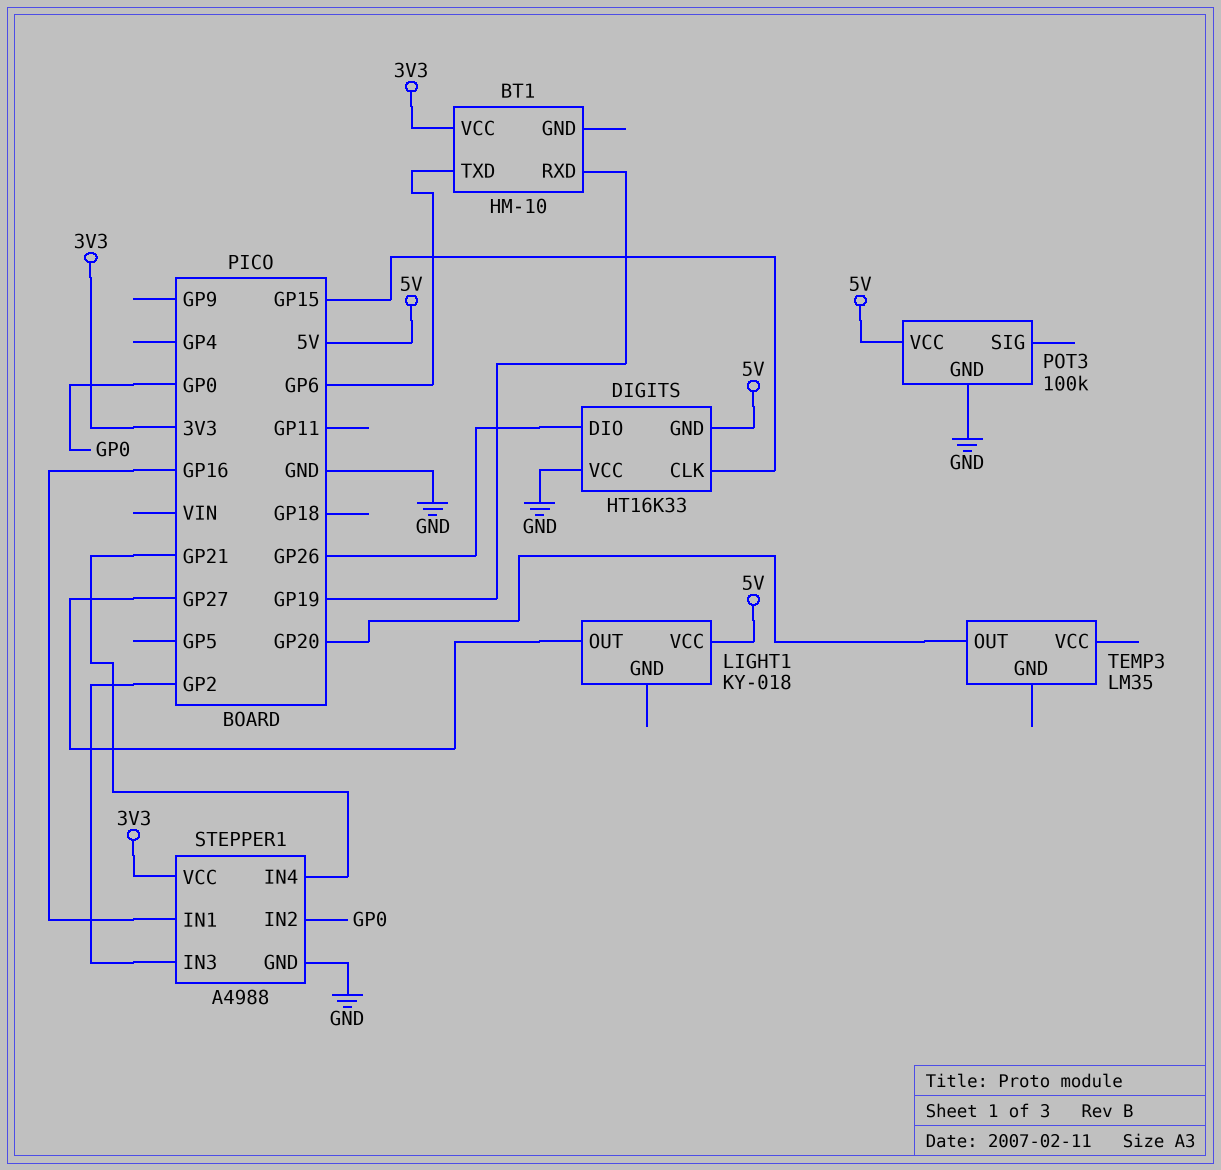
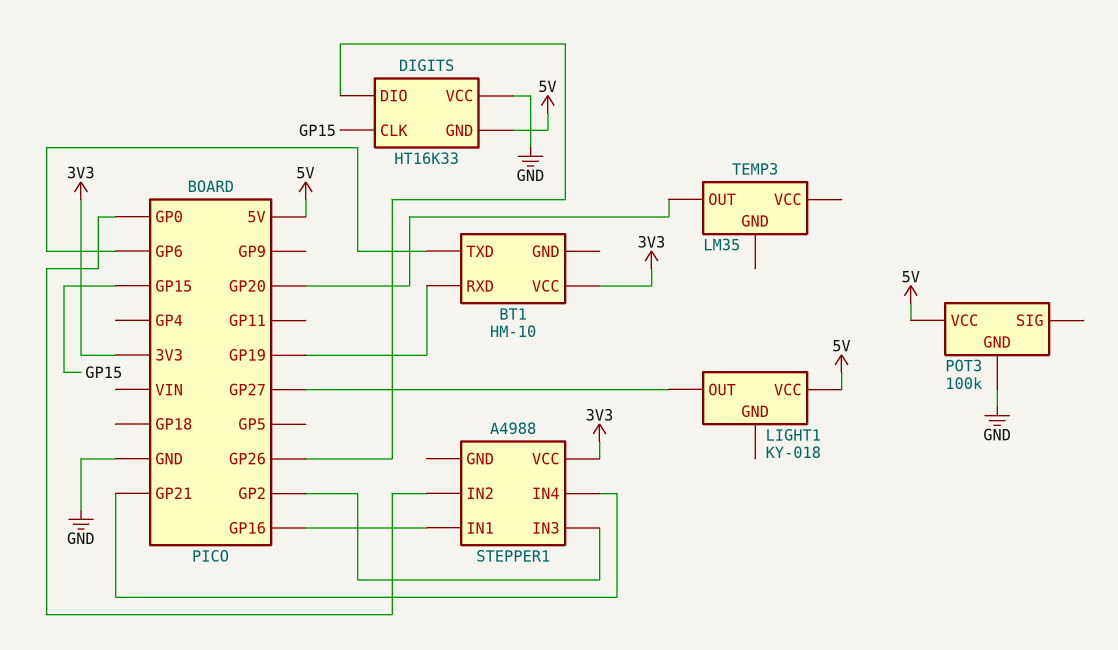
STEPPER1 pin GND: GND -> none

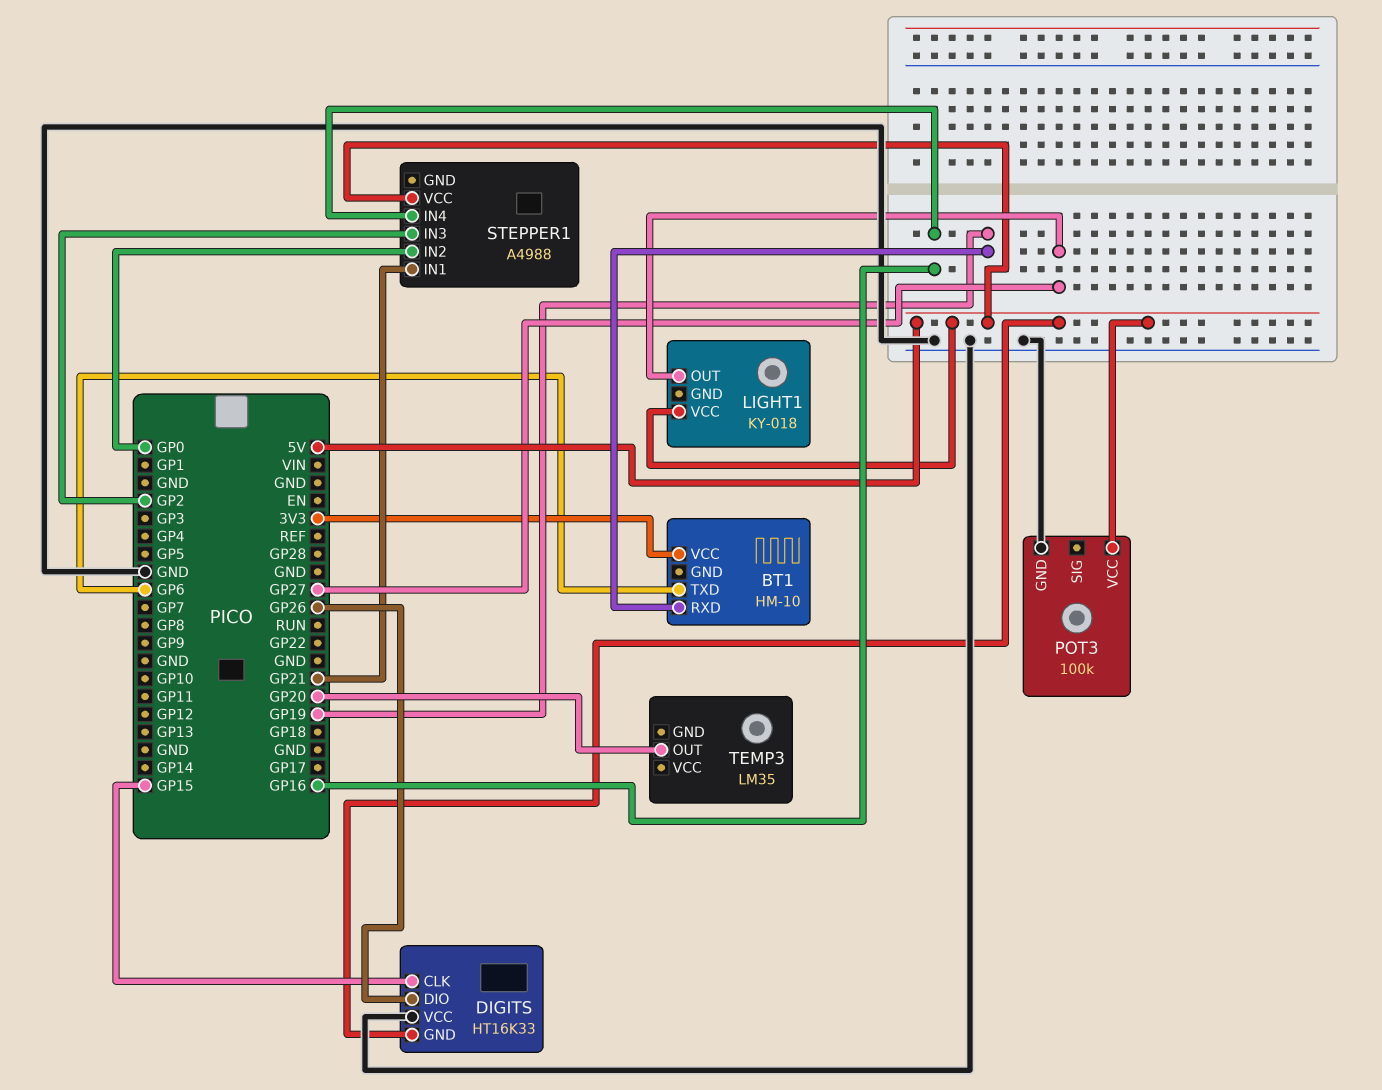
STEPPER1 pin IN1: GP16 -> GP21
STEPPER1 pin IN4: GP21 -> GP16
STEPPER1 pin VCC: 3V3 -> 5V

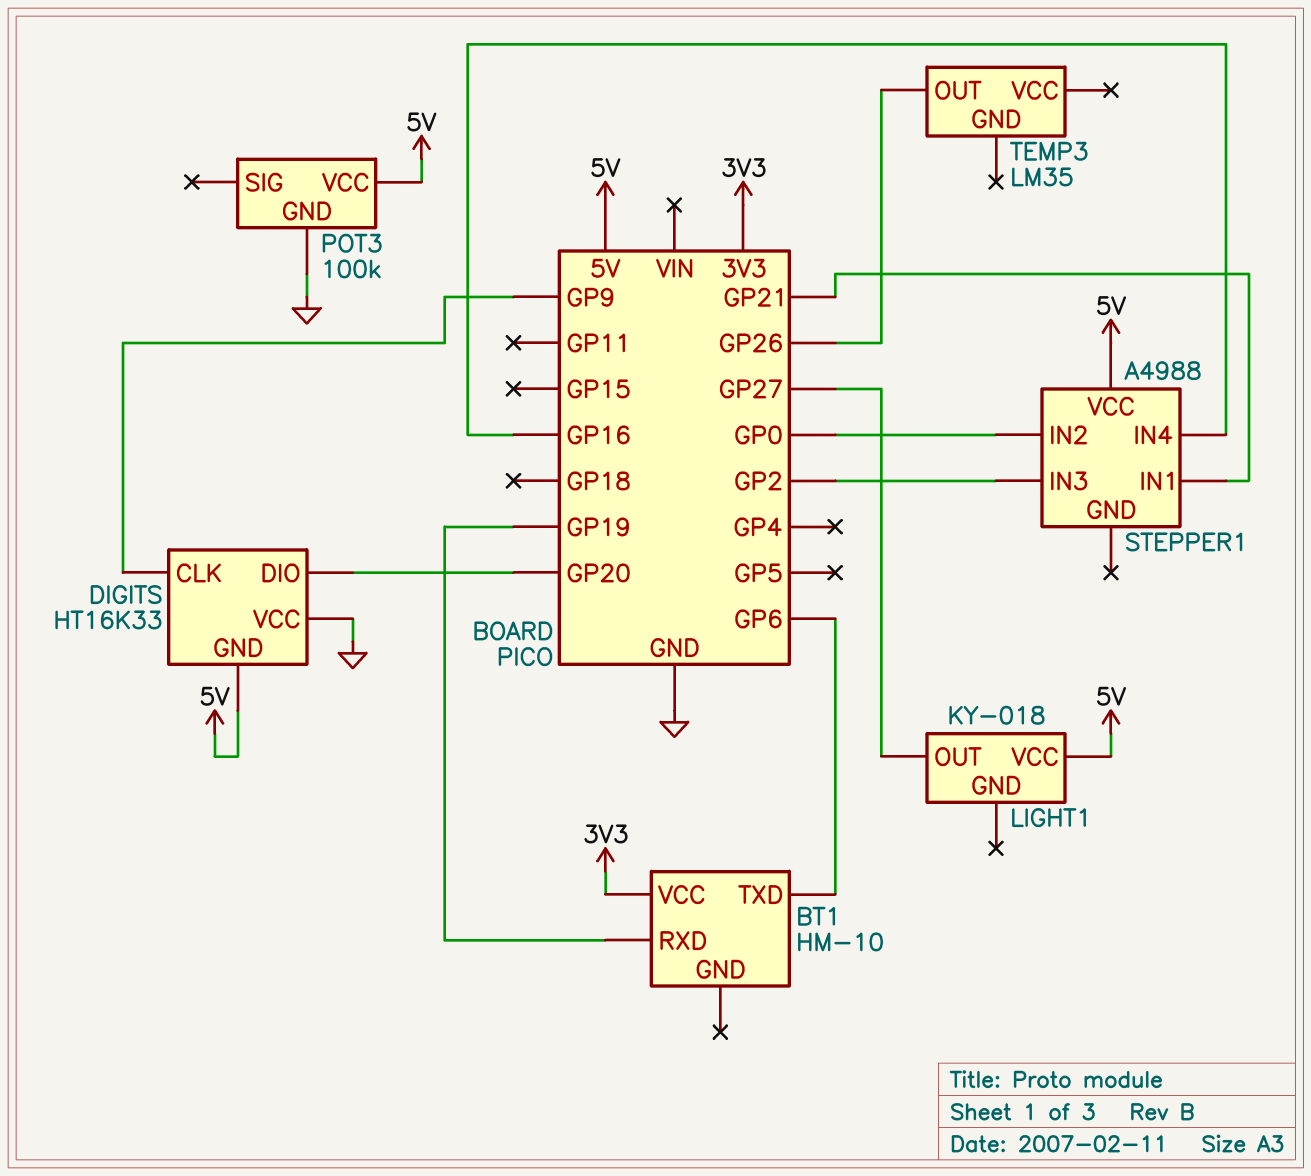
DIGITS pin CLK: GP15 -> GP9
DIGITS pin DIO: GP26 -> GP20
TEMP3 pin OUT: GP20 -> GP26

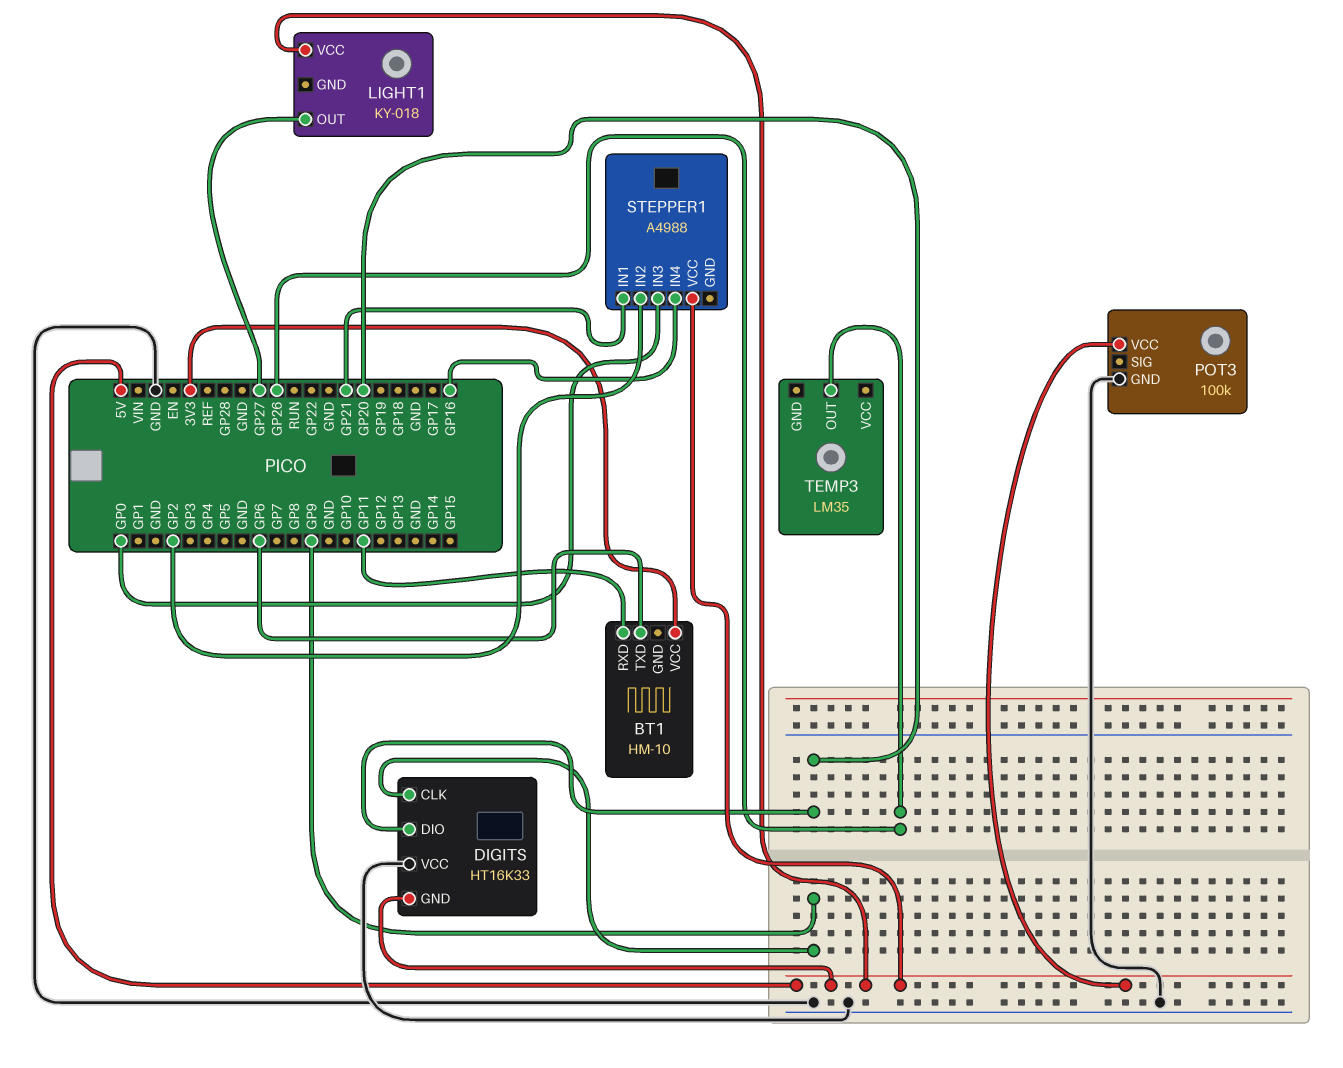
BT1 pin RXD: GP19 -> GP11
STEPPER1 pin IN2: GP0 -> GP2
STEPPER1 pin IN3: GP2 -> GP0

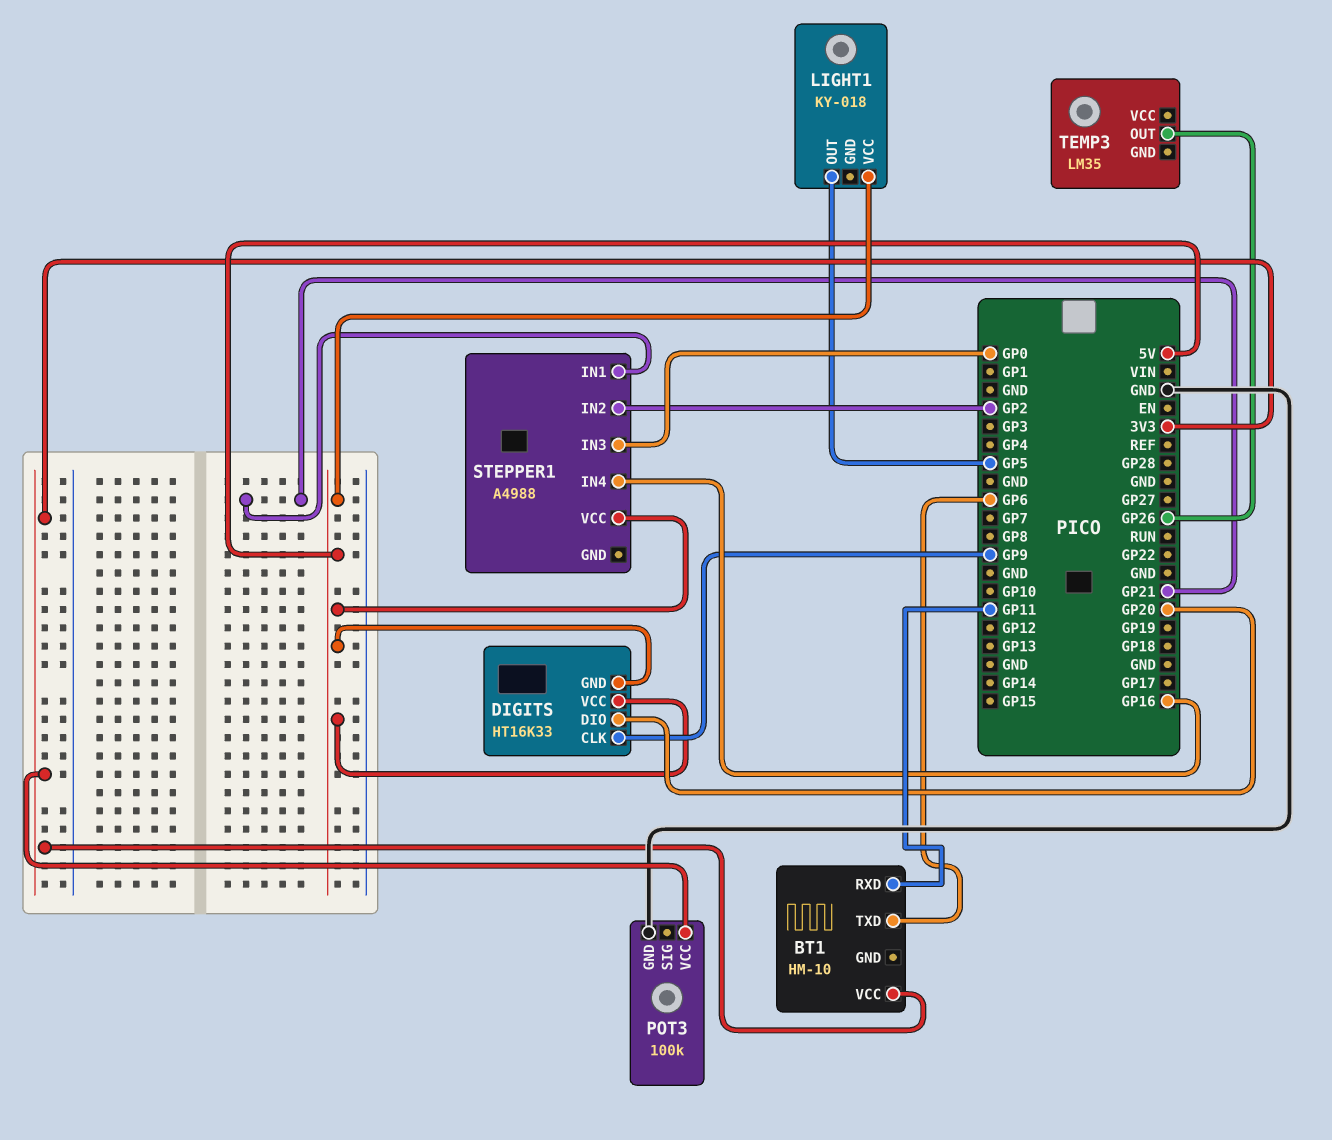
DIGITS pin VCC: GND -> 5V
LIGHT1 pin OUT: GP27 -> GP5
POT3 pin VCC: 5V -> 3V3

